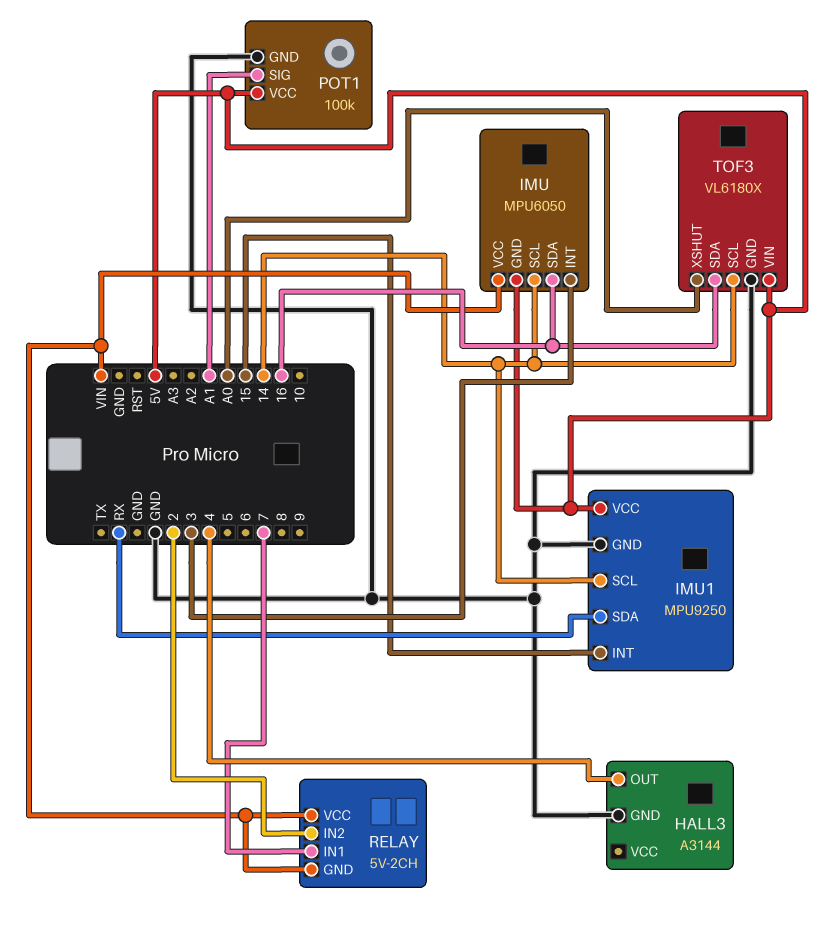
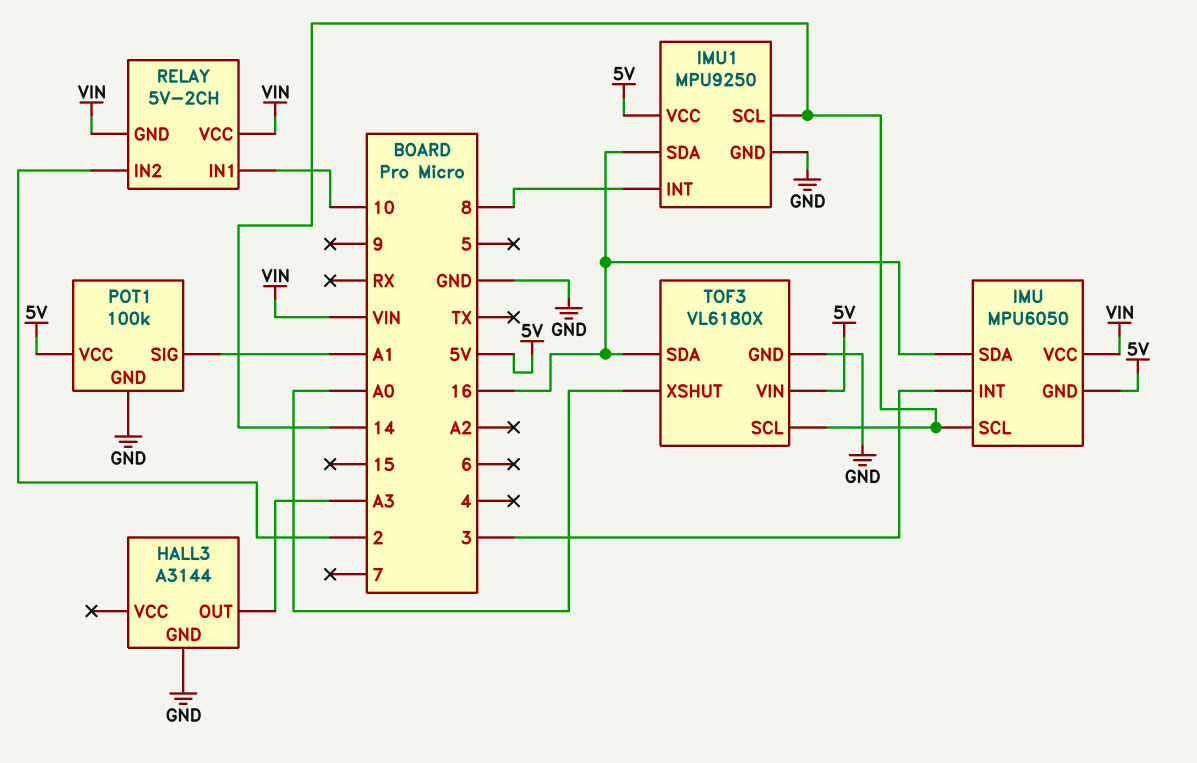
HALL3 pin OUT: 4 -> A3
IMU1 pin INT: 15 -> 8
IMU1 pin SDA: RX -> 16
RELAY pin IN1: 7 -> 10

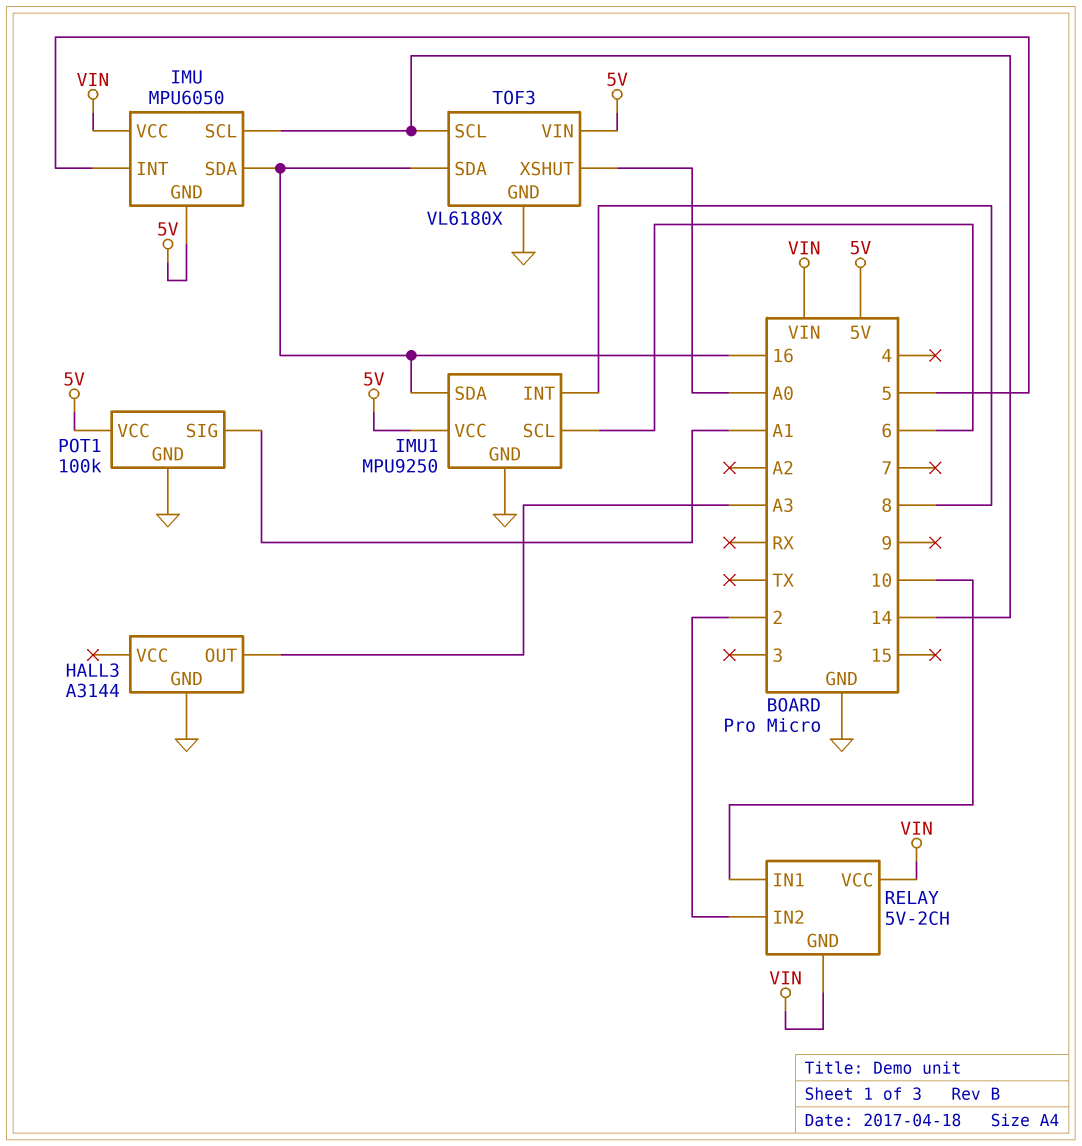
IMU pin INT: 3 -> 5
IMU1 pin SCL: 14 -> 6

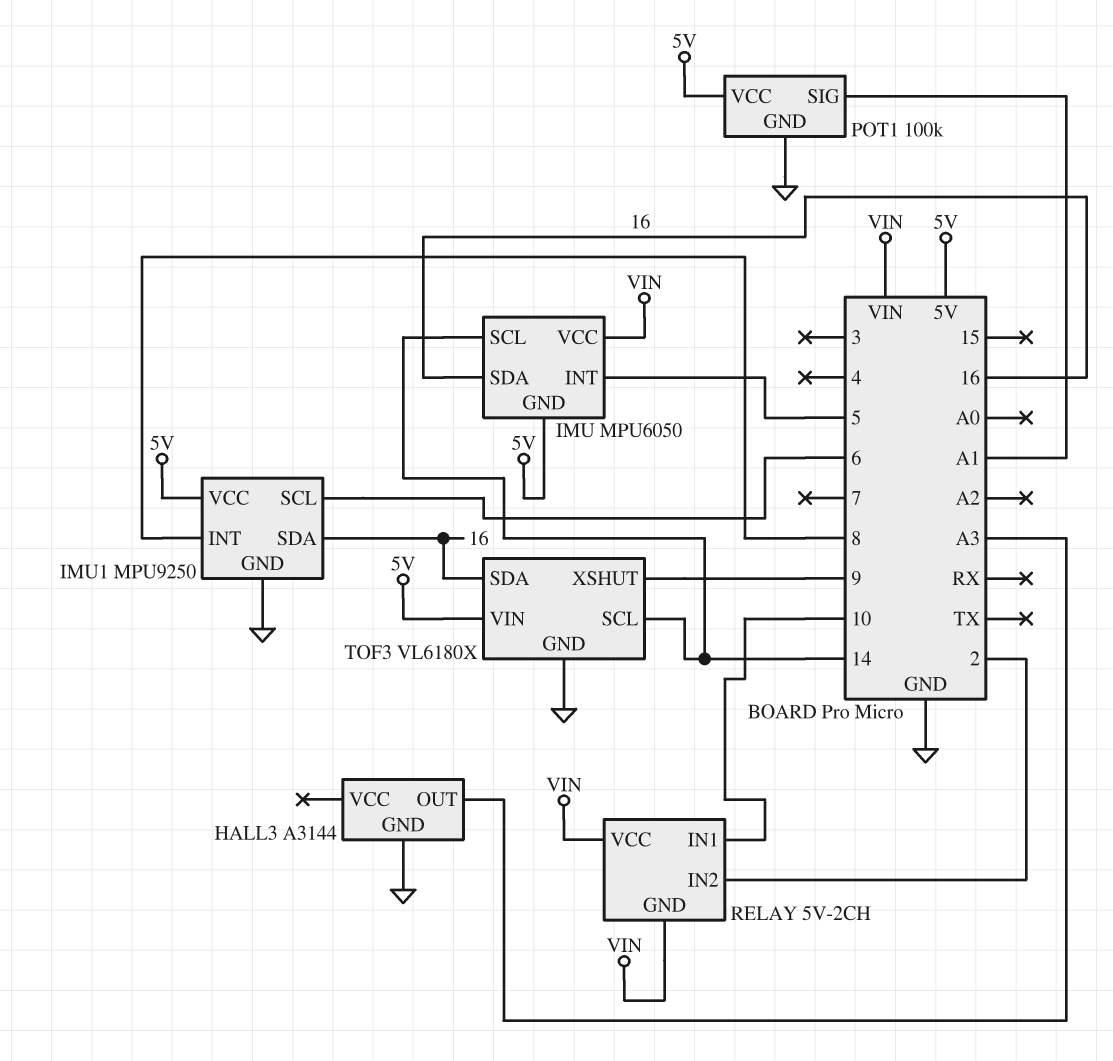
TOF3 pin XSHUT: A0 -> 9

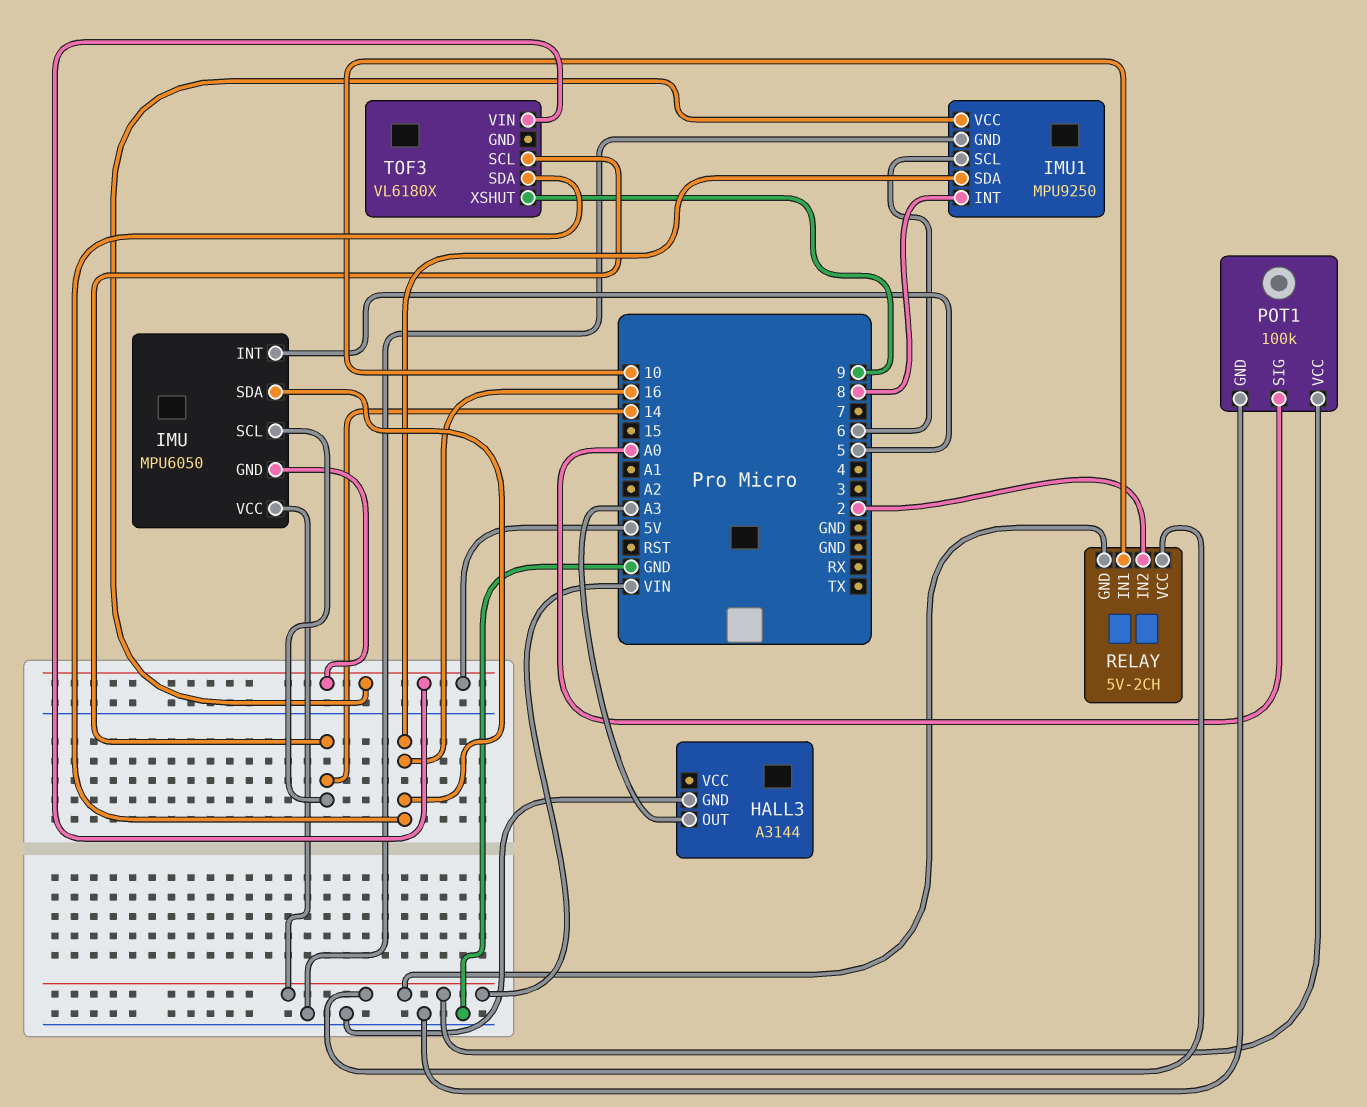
POT1 pin SIG: A1 -> A0
POT1 pin VCC: 5V -> VIN
TOF3 pin GND: GND -> none

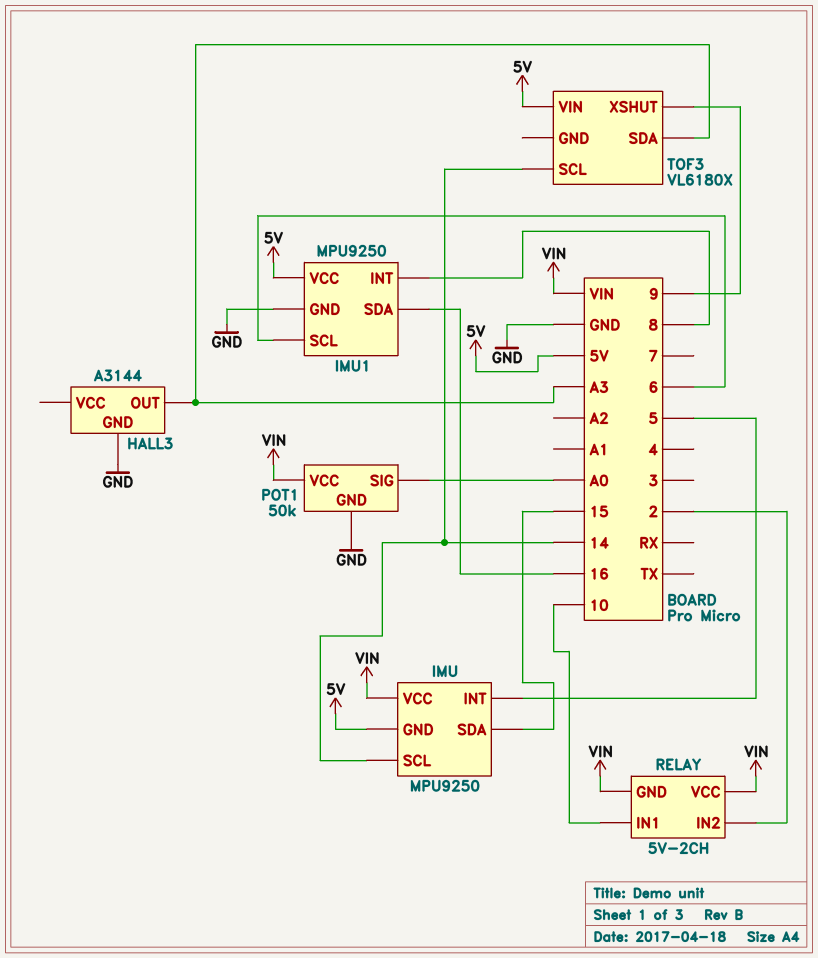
IMU: MPU6050 -> MPU9250
IMU pin SDA: 16 -> 15
POT1: 100k -> 50k
TOF3 pin SDA: 16 -> A3

